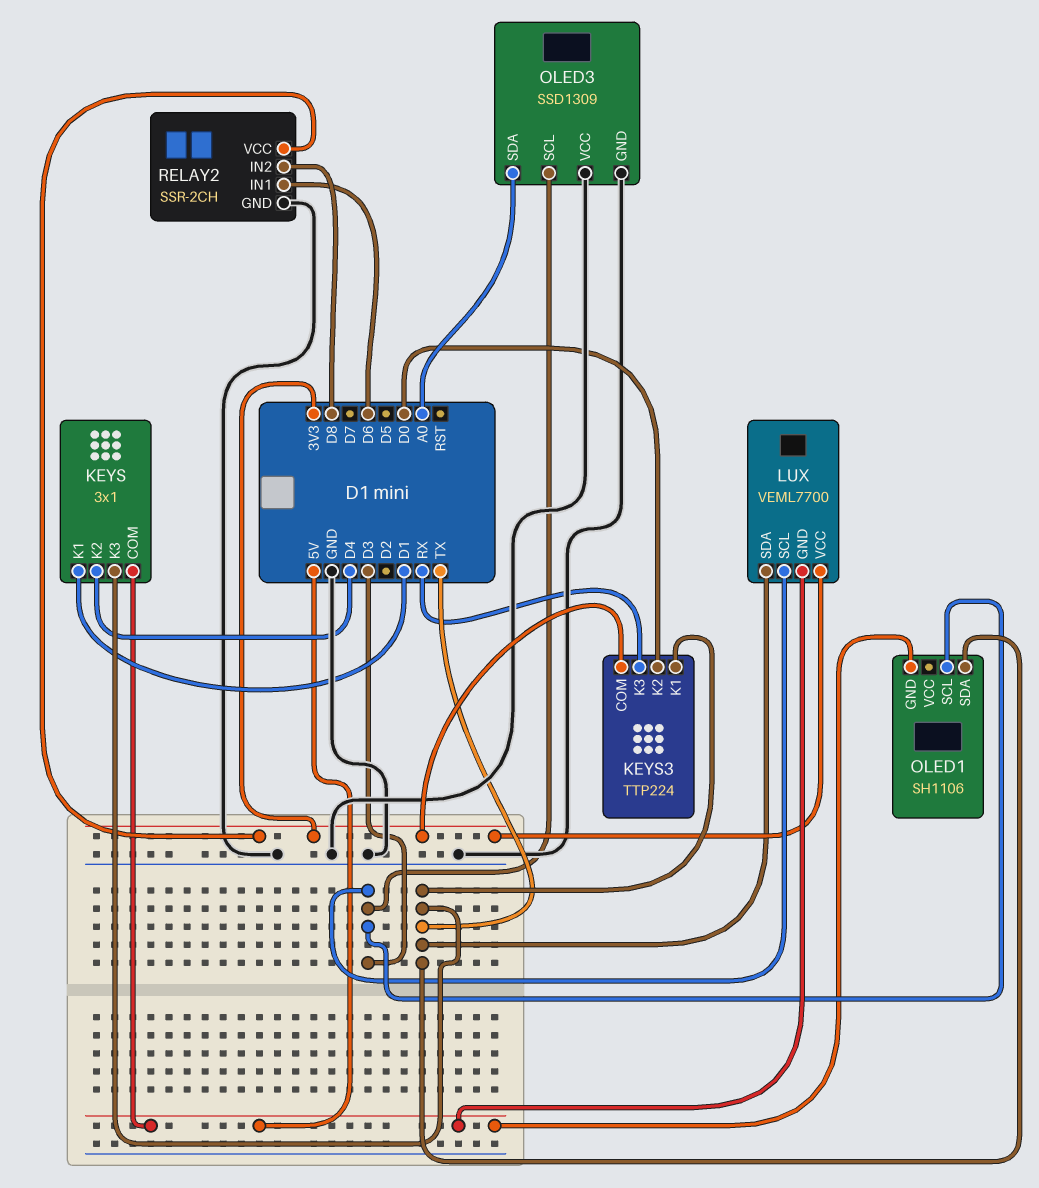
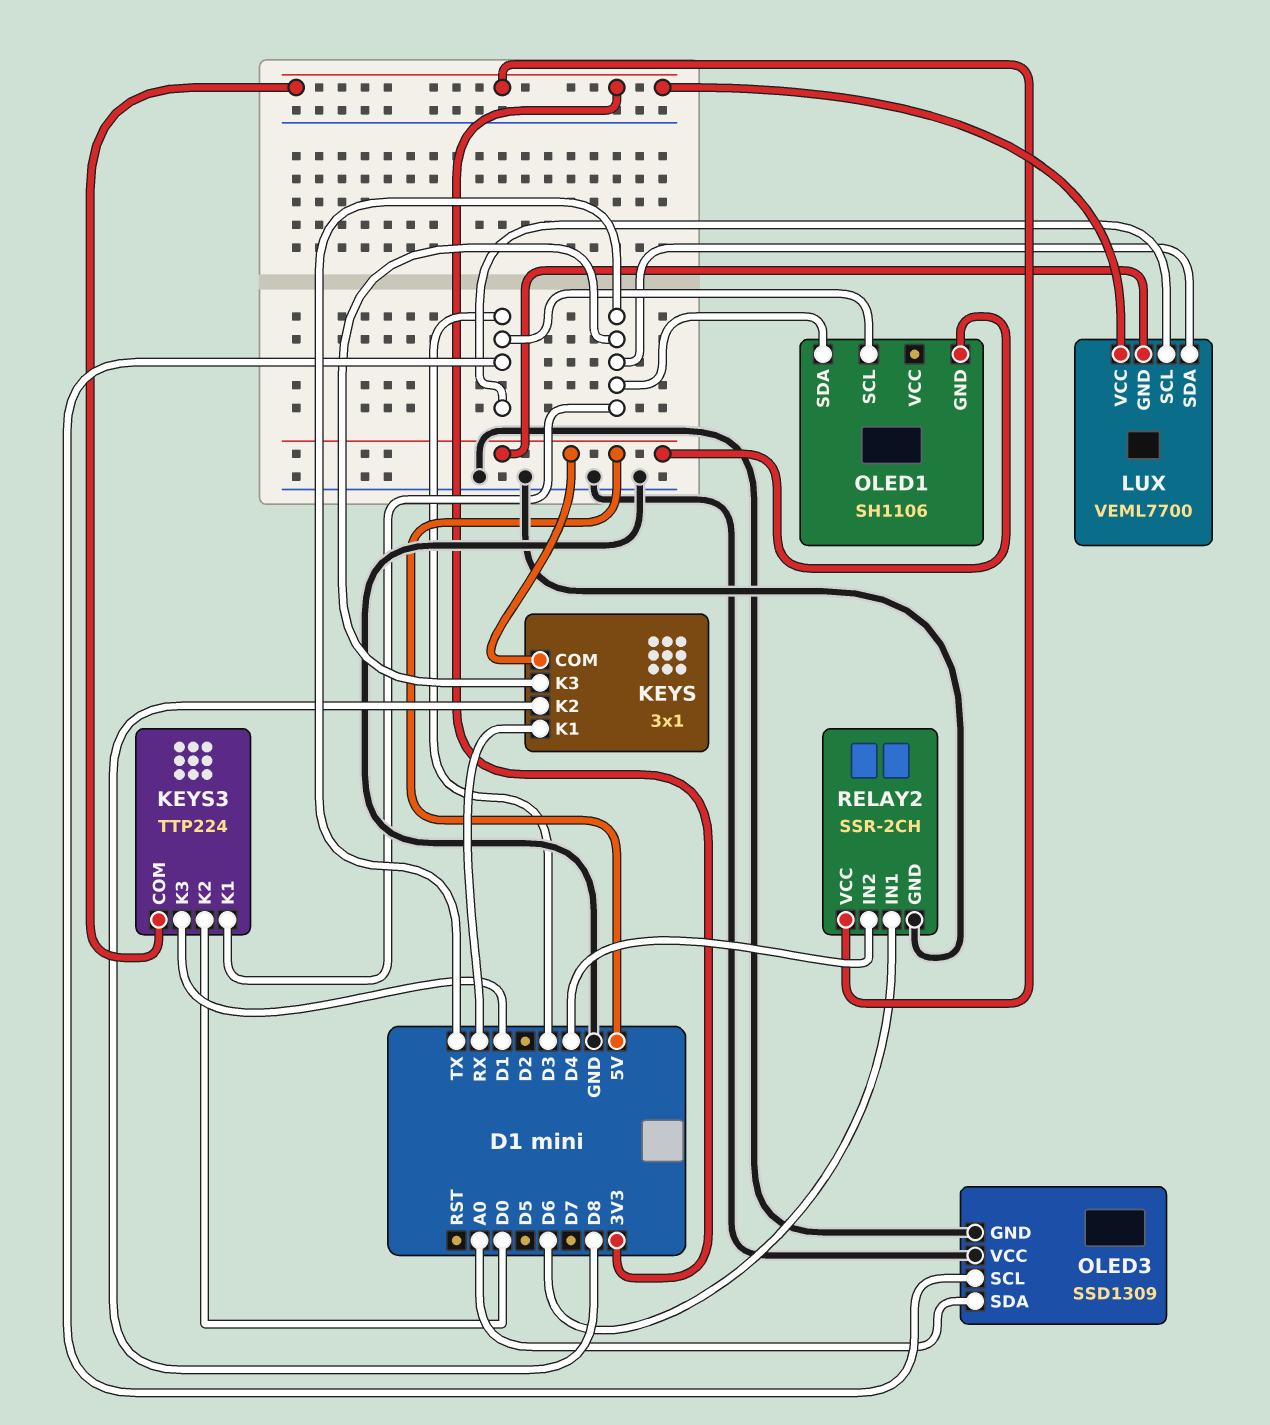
KEYS pin K1: D1 -> RX
KEYS pin K2: D4 -> D8
KEYS3 pin K3: RX -> D1
RELAY2 pin IN2: D8 -> D4

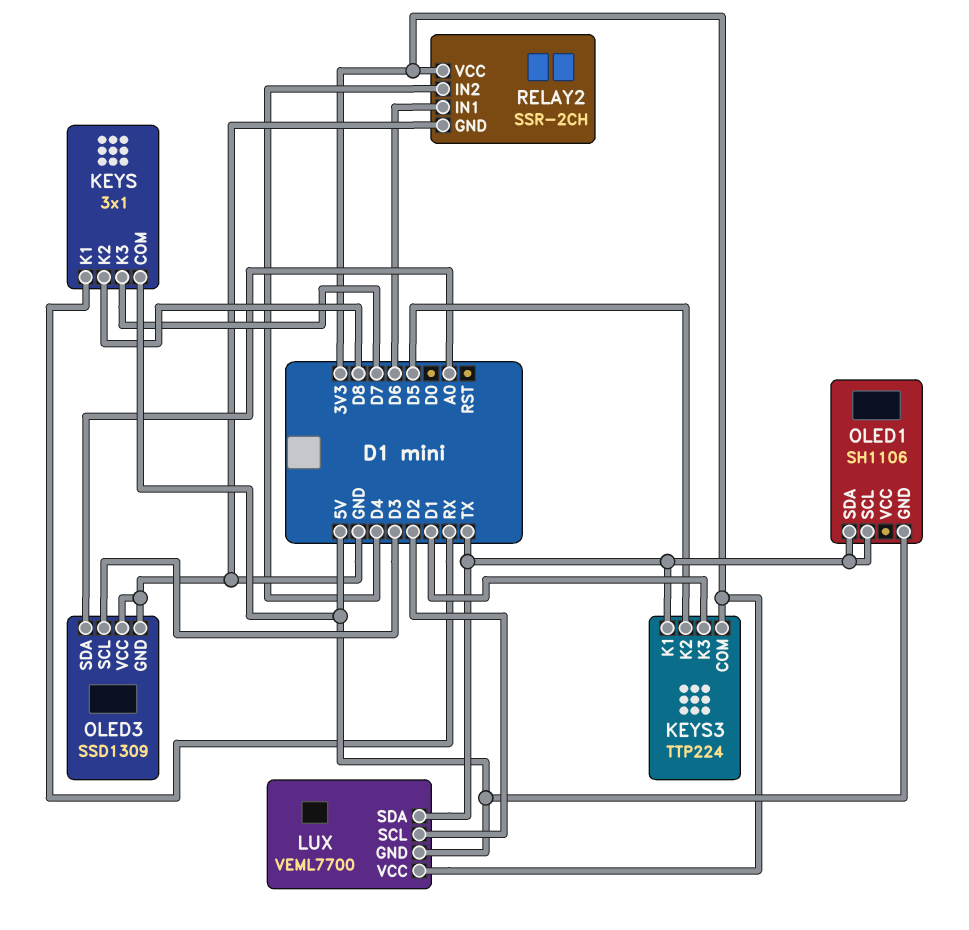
KEYS pin K3: TX -> D7
KEYS3 pin K2: D0 -> D5
LUX pin SCL: D3 -> D2
OLED1 pin SCL: D3 -> TX

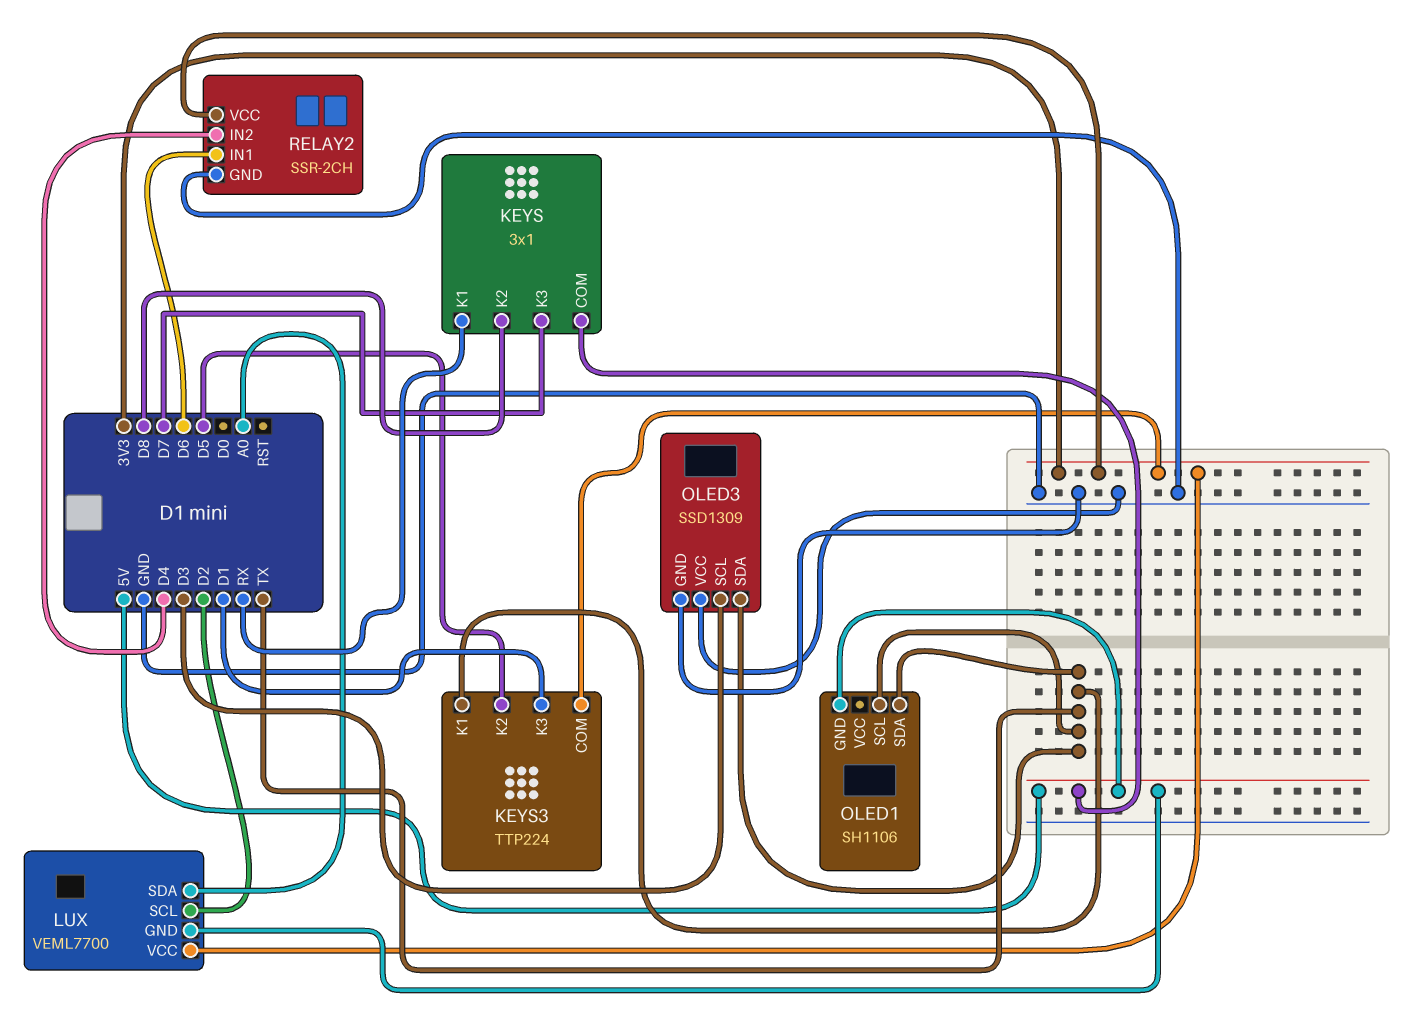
LUX pin SDA: TX -> A0
OLED3 pin SDA: A0 -> TX

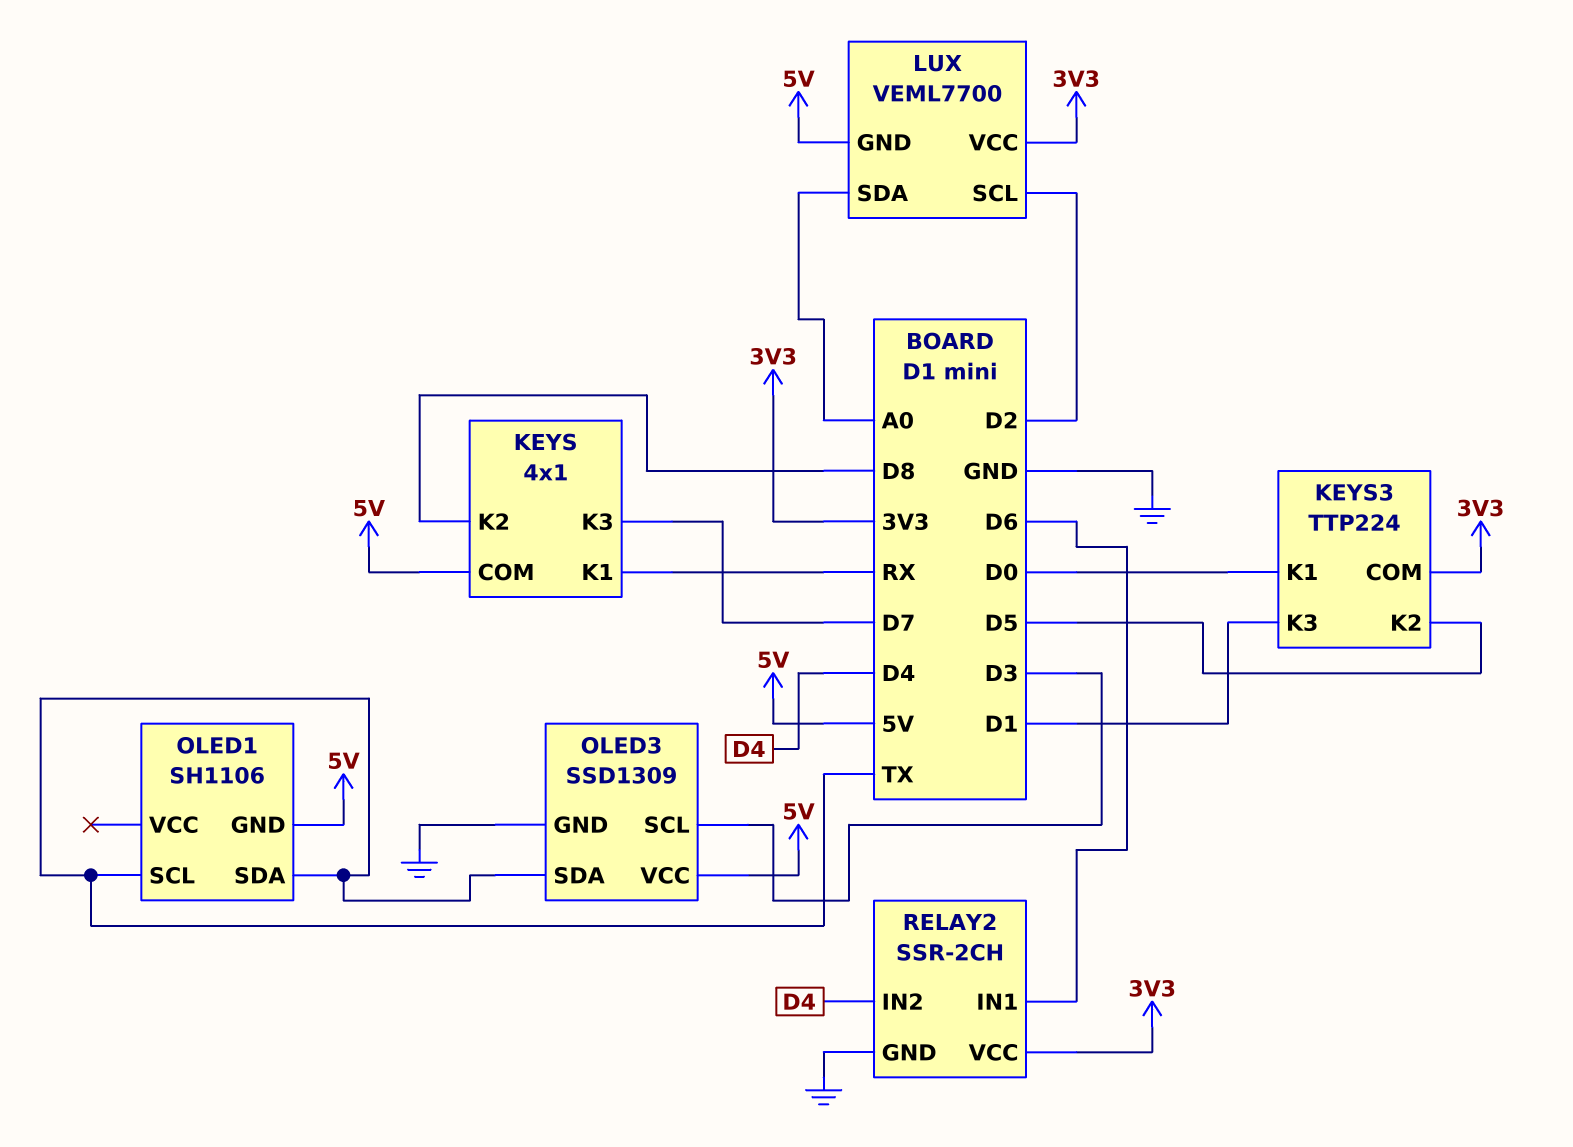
KEYS: 3x1 -> 4x1
KEYS3 pin K1: TX -> D0
OLED3 pin VCC: GND -> 5V

